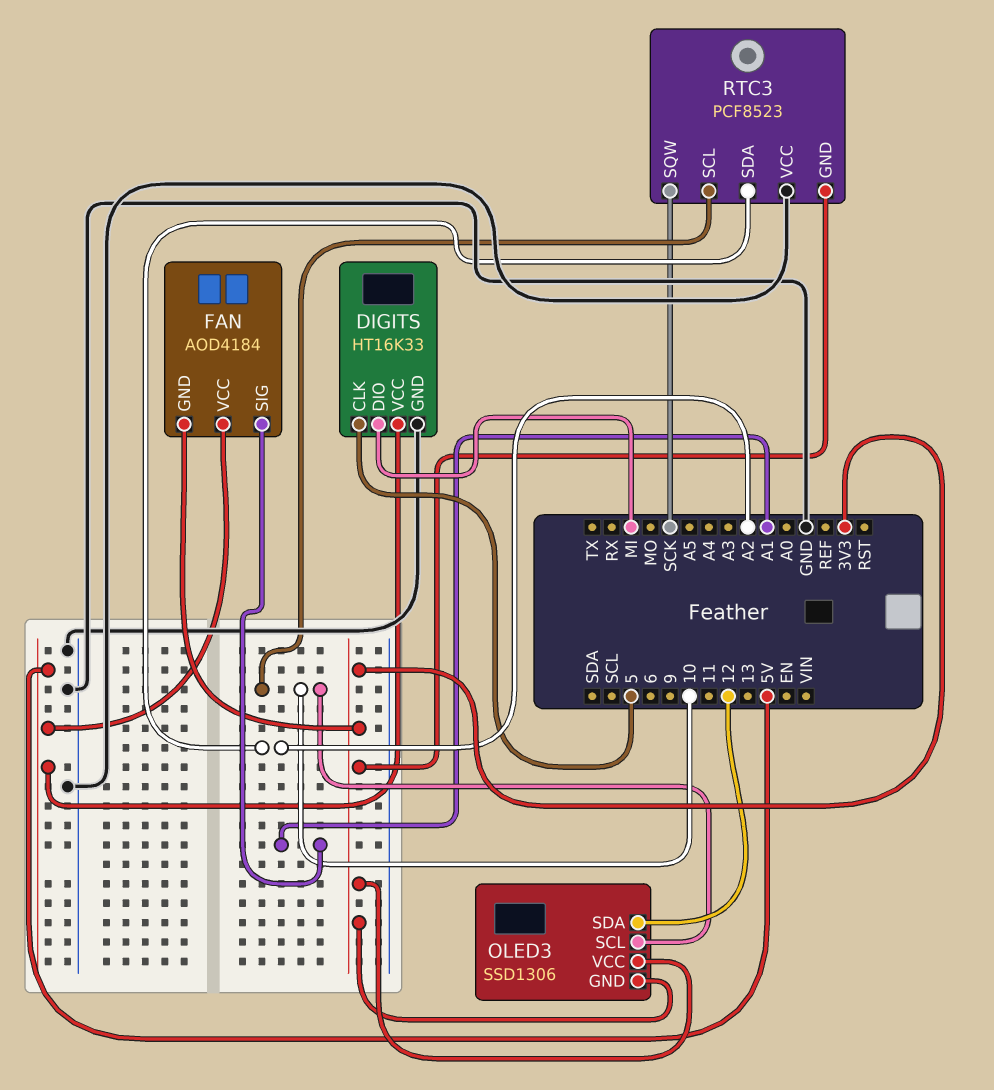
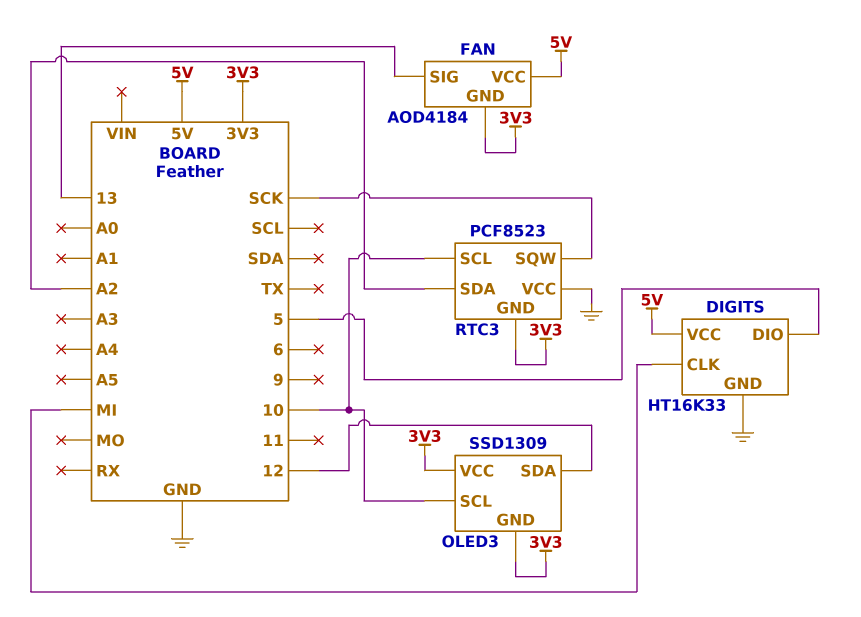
DIGITS pin CLK: 5 -> MI
DIGITS pin DIO: MI -> 5
FAN pin SIG: A1 -> 13
OLED3: SSD1306 -> SSD1309

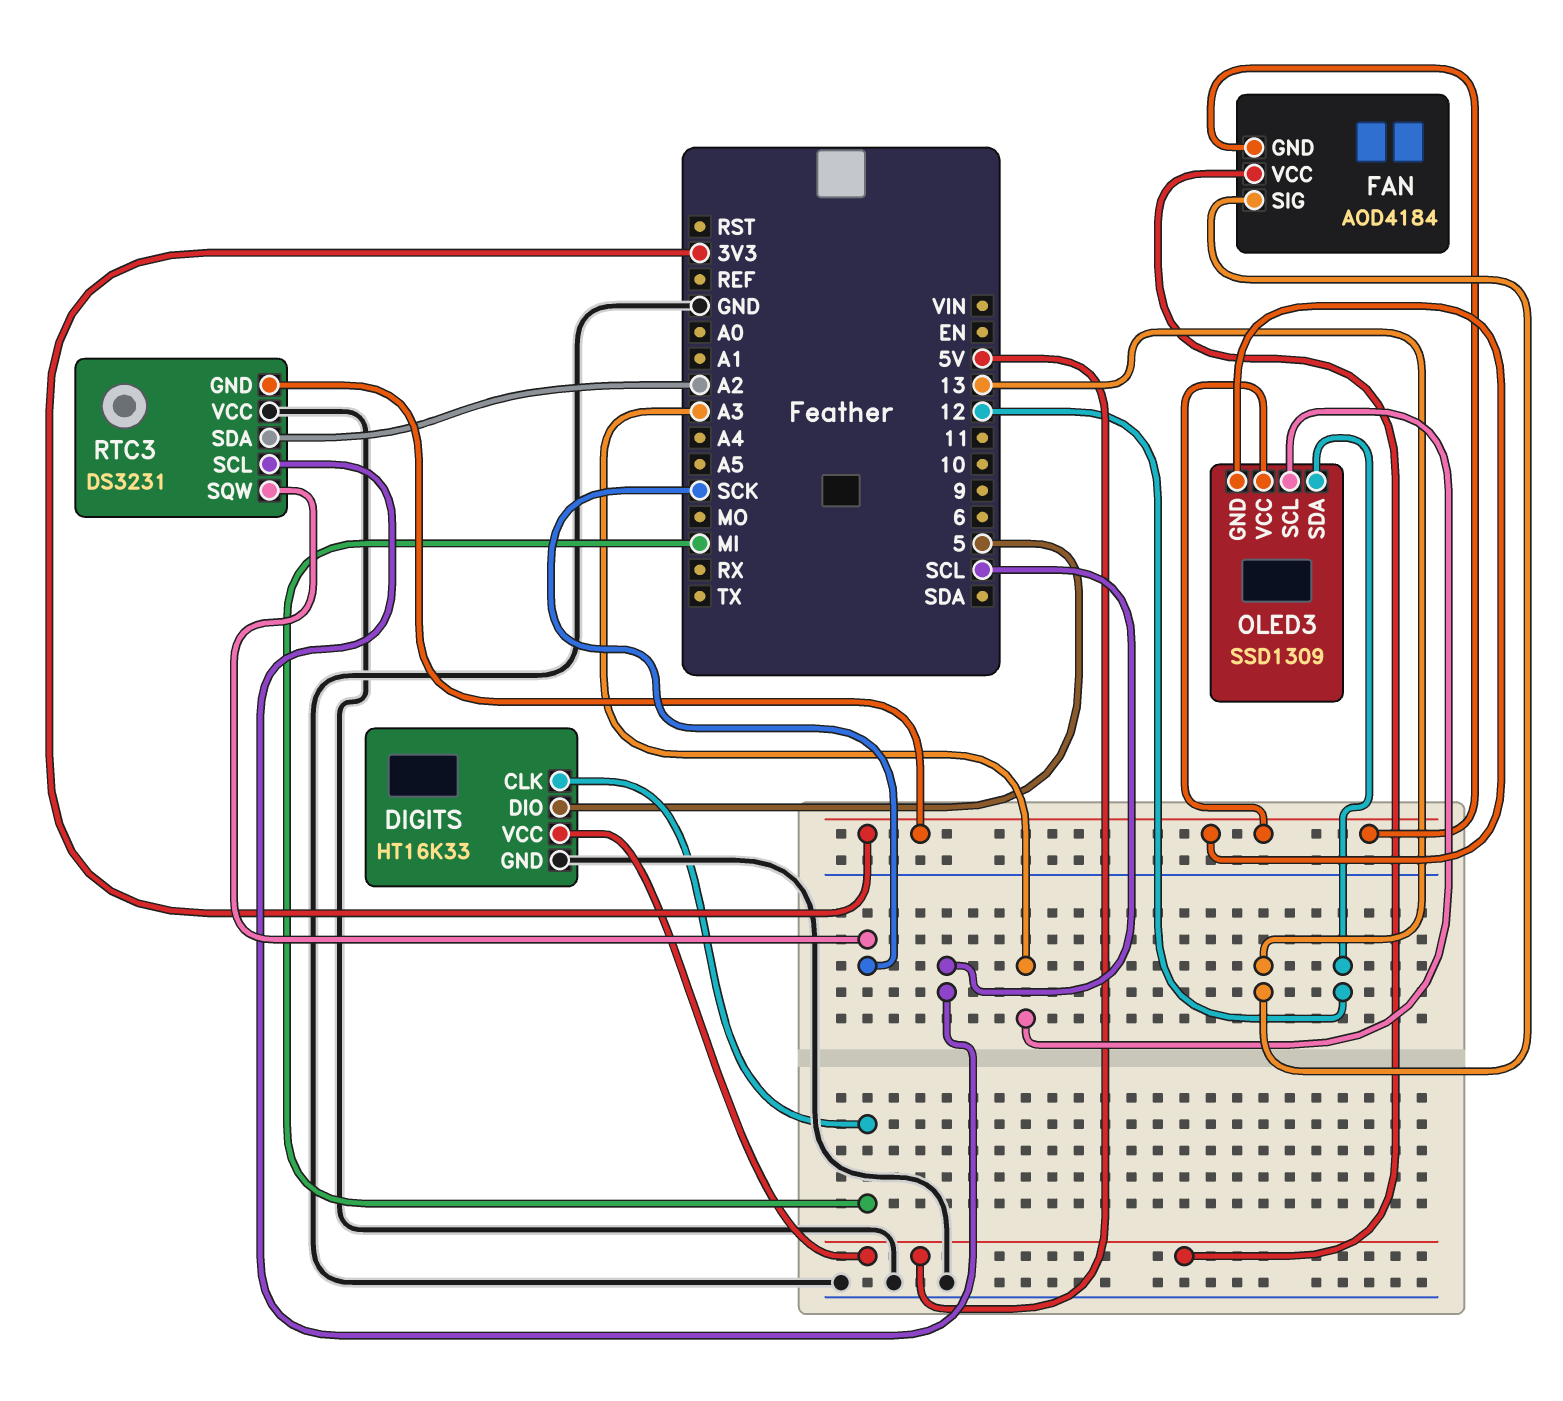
OLED3 pin SCL: 10 -> A3
RTC3: PCF8523 -> DS3231
RTC3 pin SCL: 10 -> SCL

